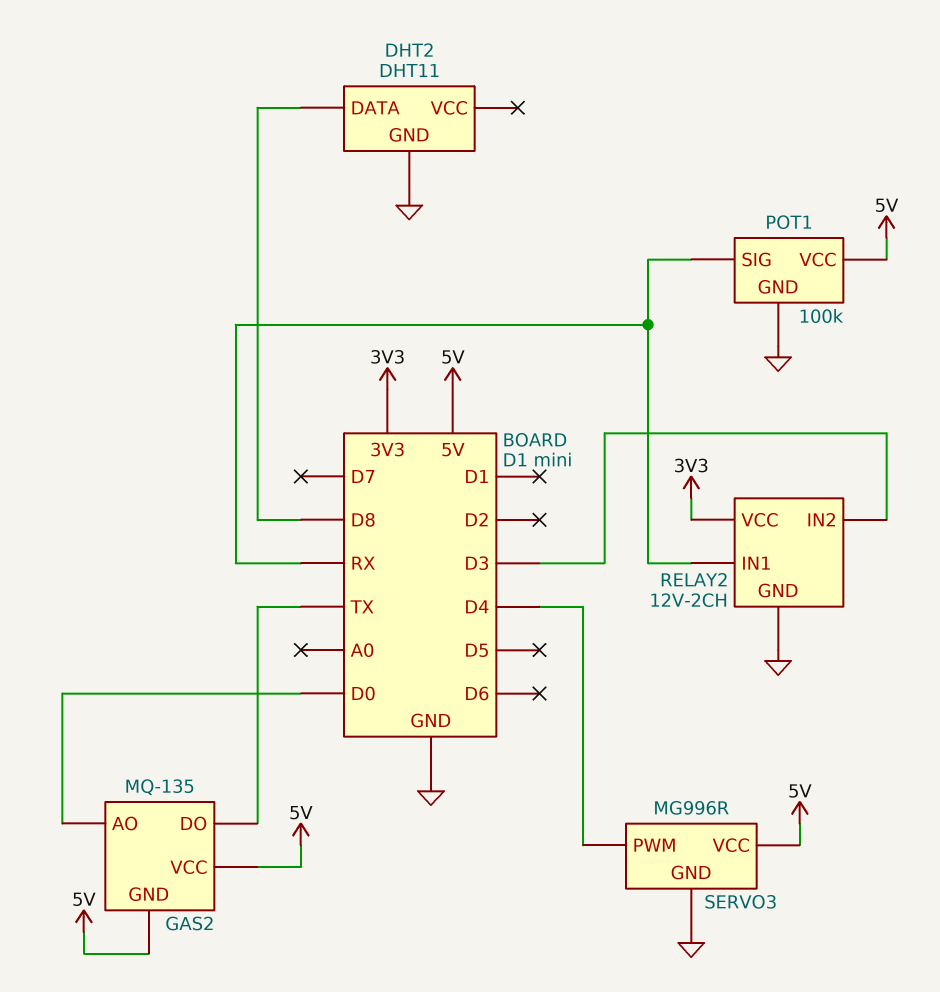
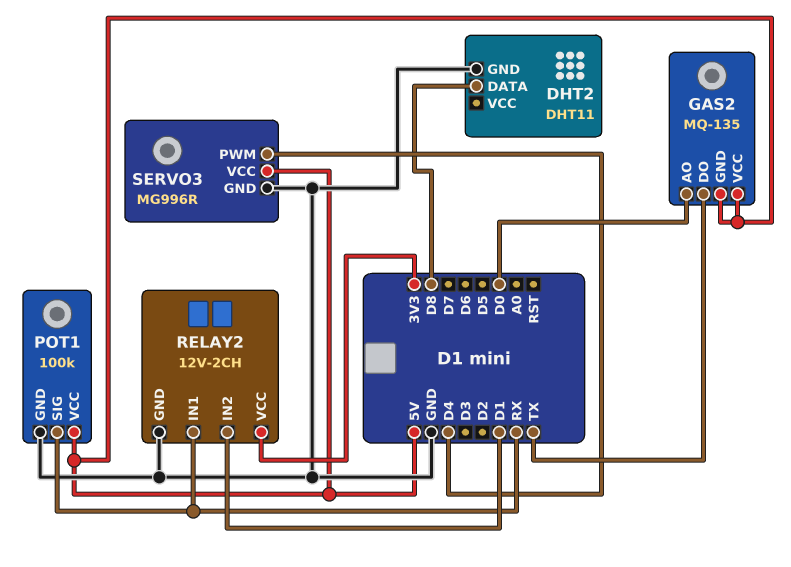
RELAY2 pin IN2: D3 -> D1

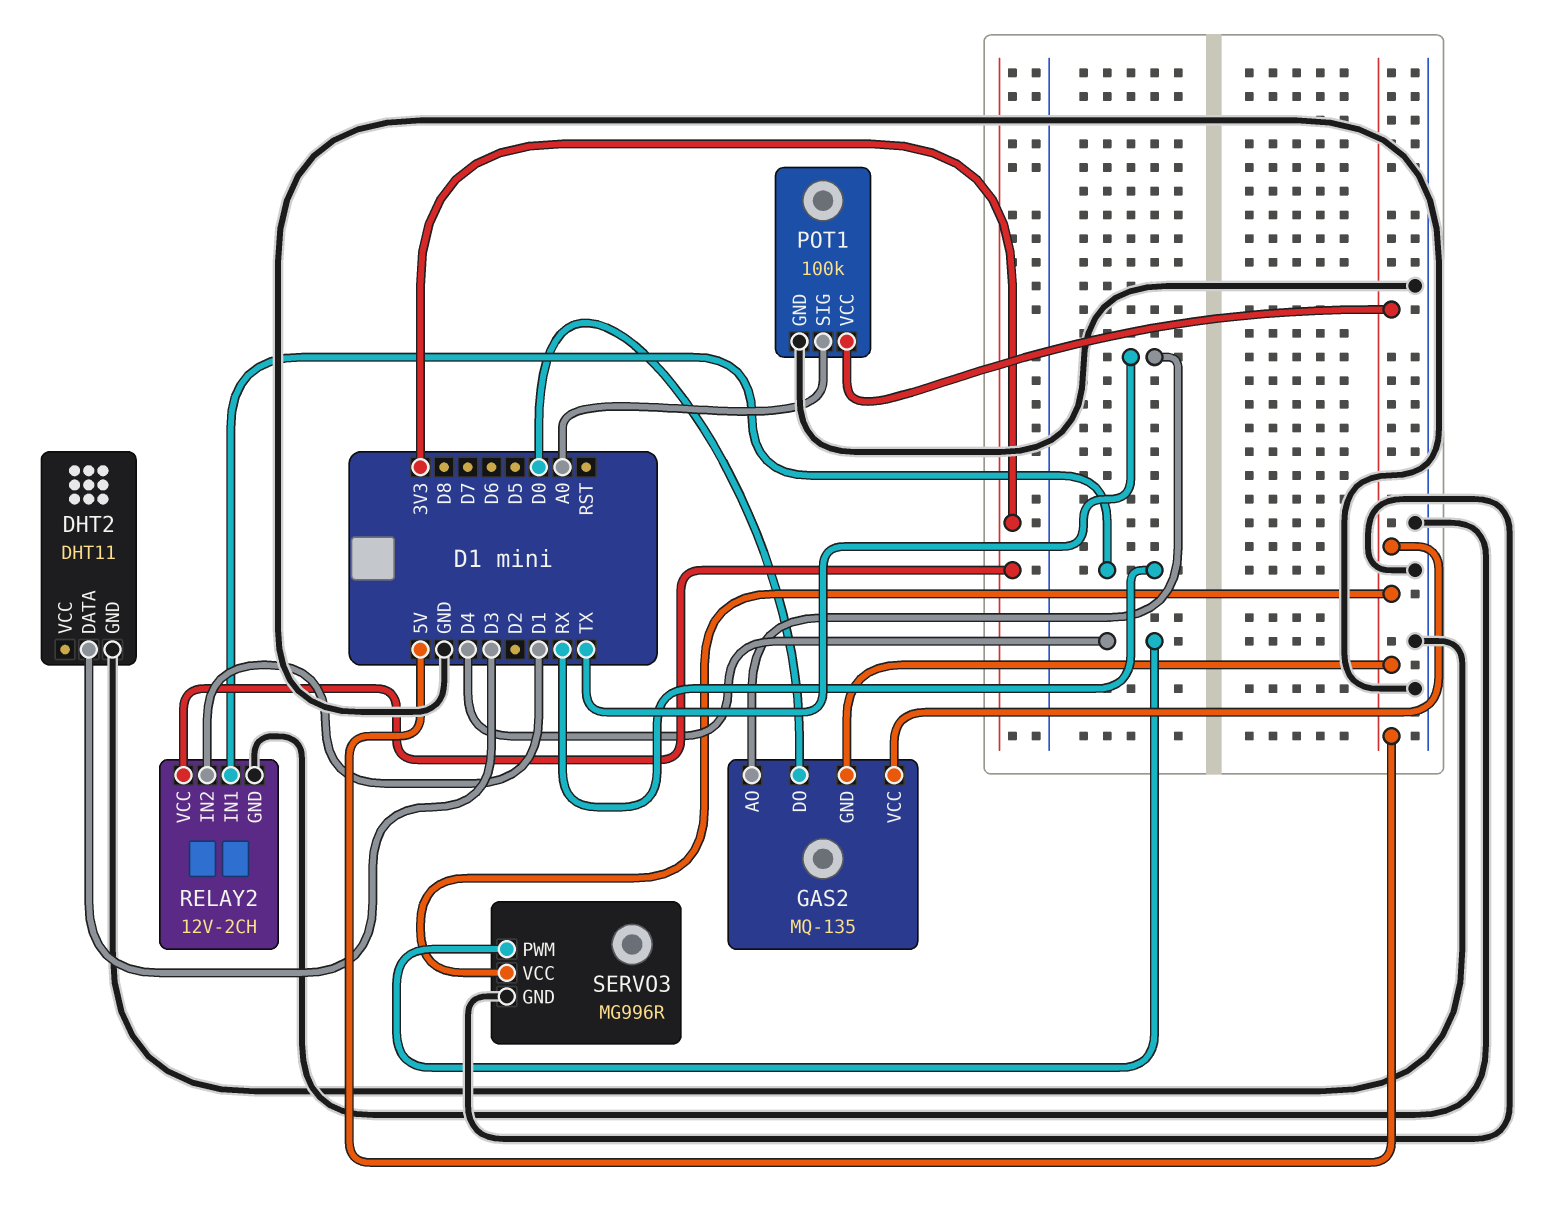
DHT2 pin DATA: D8 -> D3
GAS2 pin AO: D0 -> TX
GAS2 pin DO: TX -> D0
POT1 pin SIG: RX -> A0

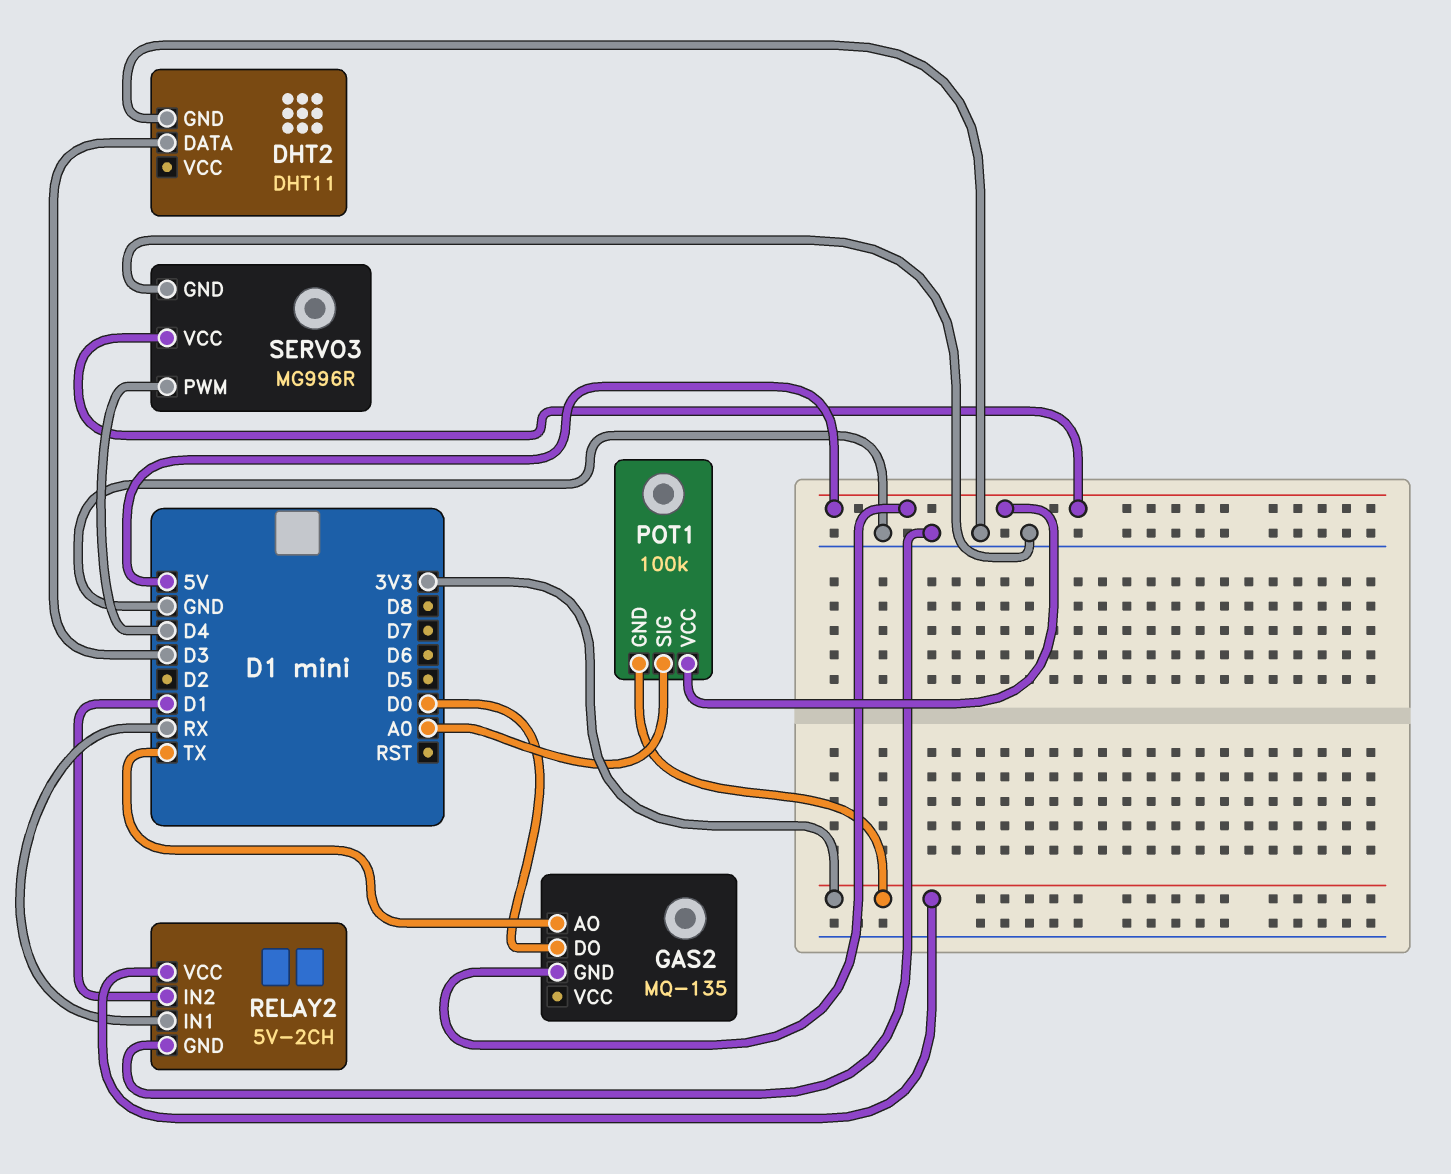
GAS2 pin VCC: 5V -> none
POT1 pin GND: GND -> 3V3
RELAY2: 12V-2CH -> 5V-2CH

